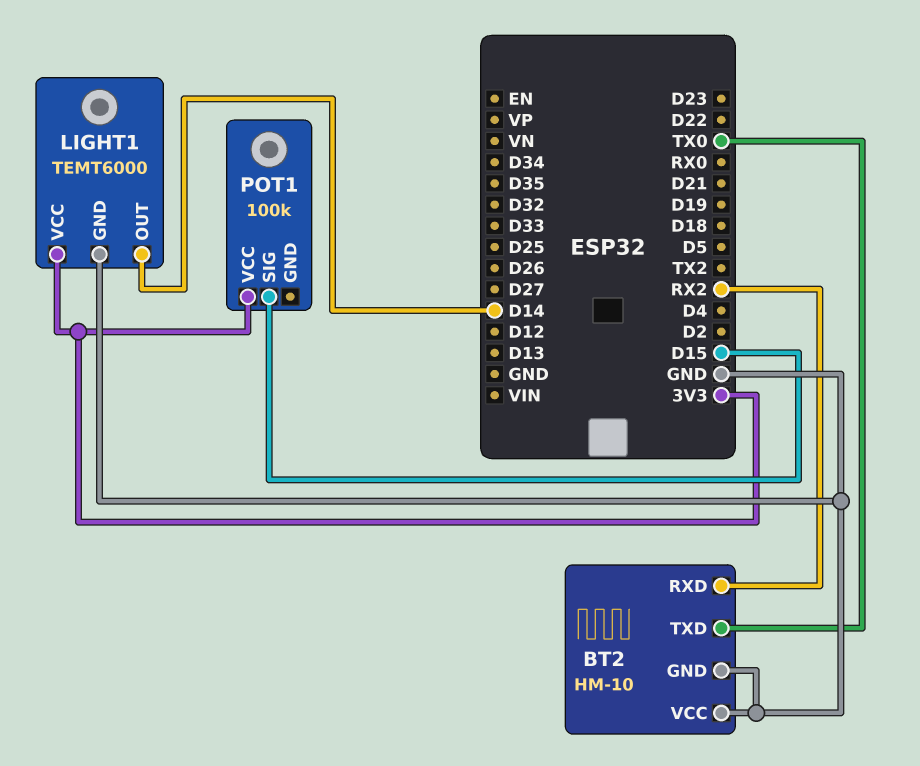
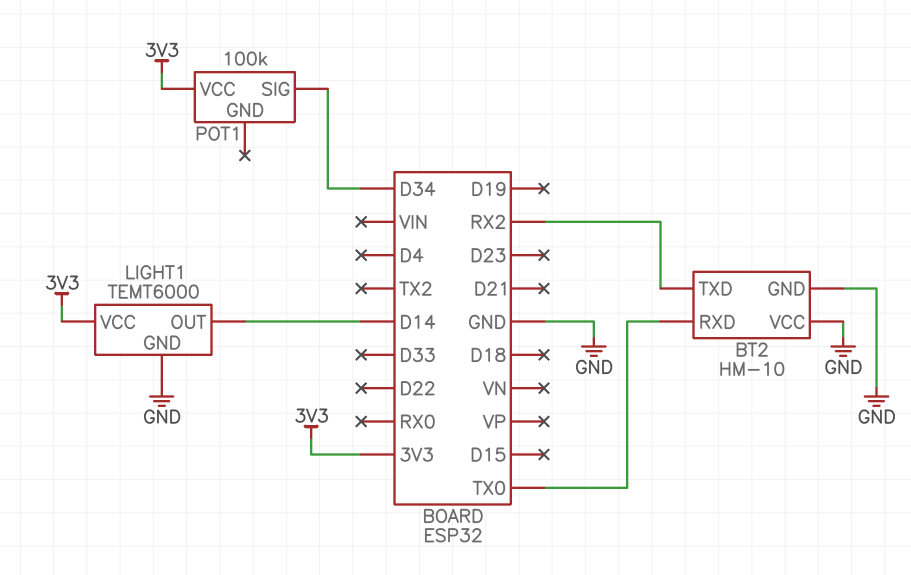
BT2 pin RXD: RX2 -> TX0
BT2 pin TXD: TX0 -> RX2
POT1 pin SIG: D15 -> D34

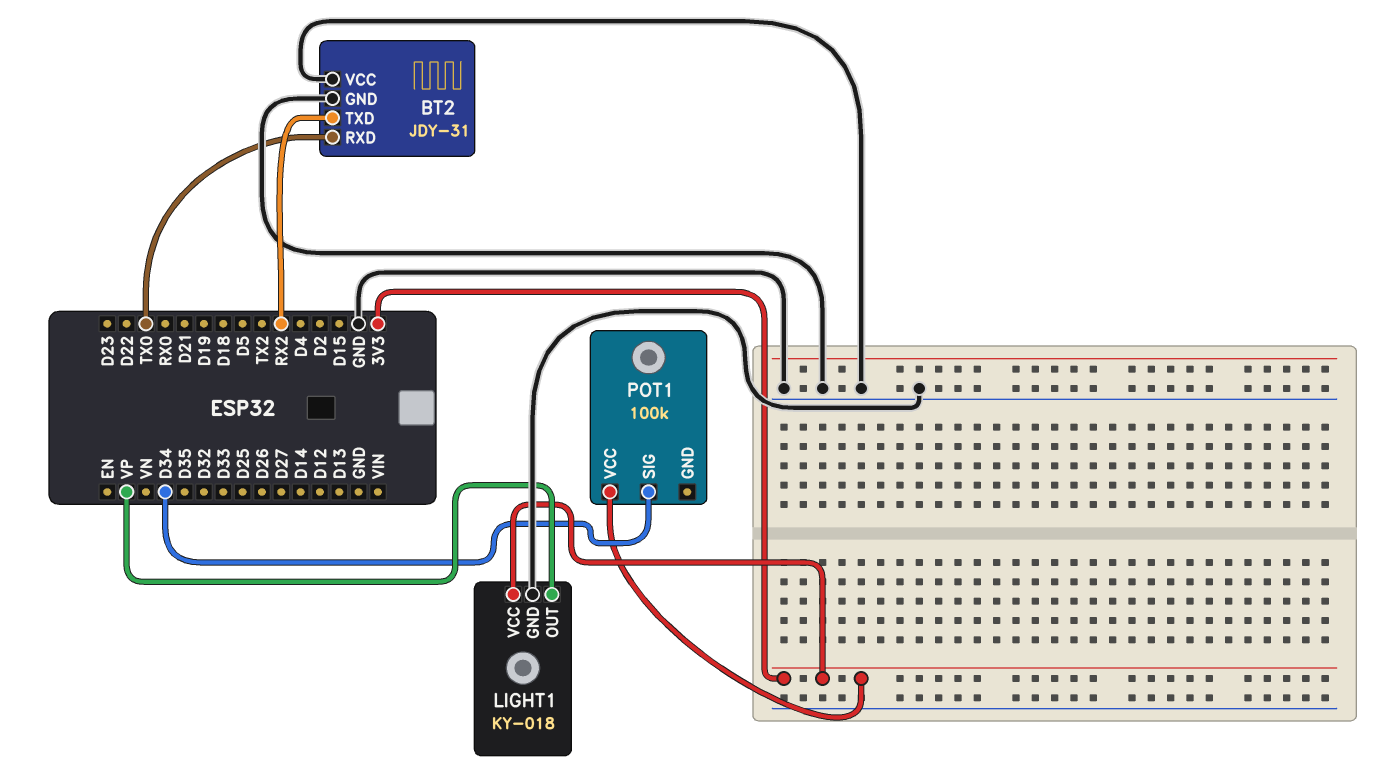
BT2: HM-10 -> JDY-31
LIGHT1: TEMT6000 -> KY-018
LIGHT1 pin OUT: D14 -> VP

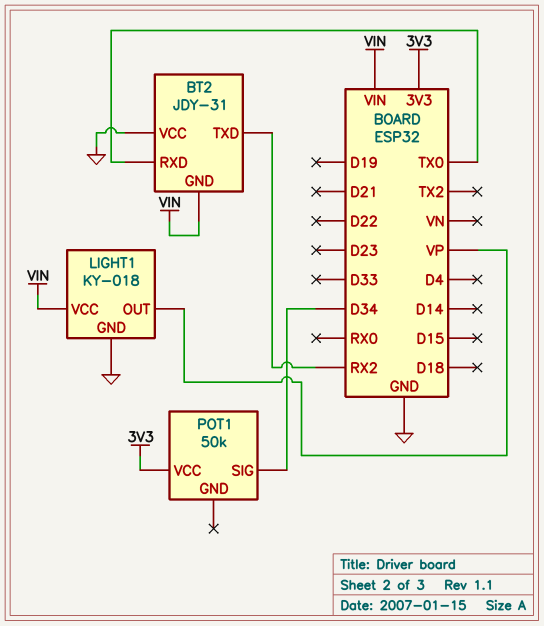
BT2 pin GND: GND -> VIN
LIGHT1 pin VCC: 3V3 -> VIN
POT1: 100k -> 50k

